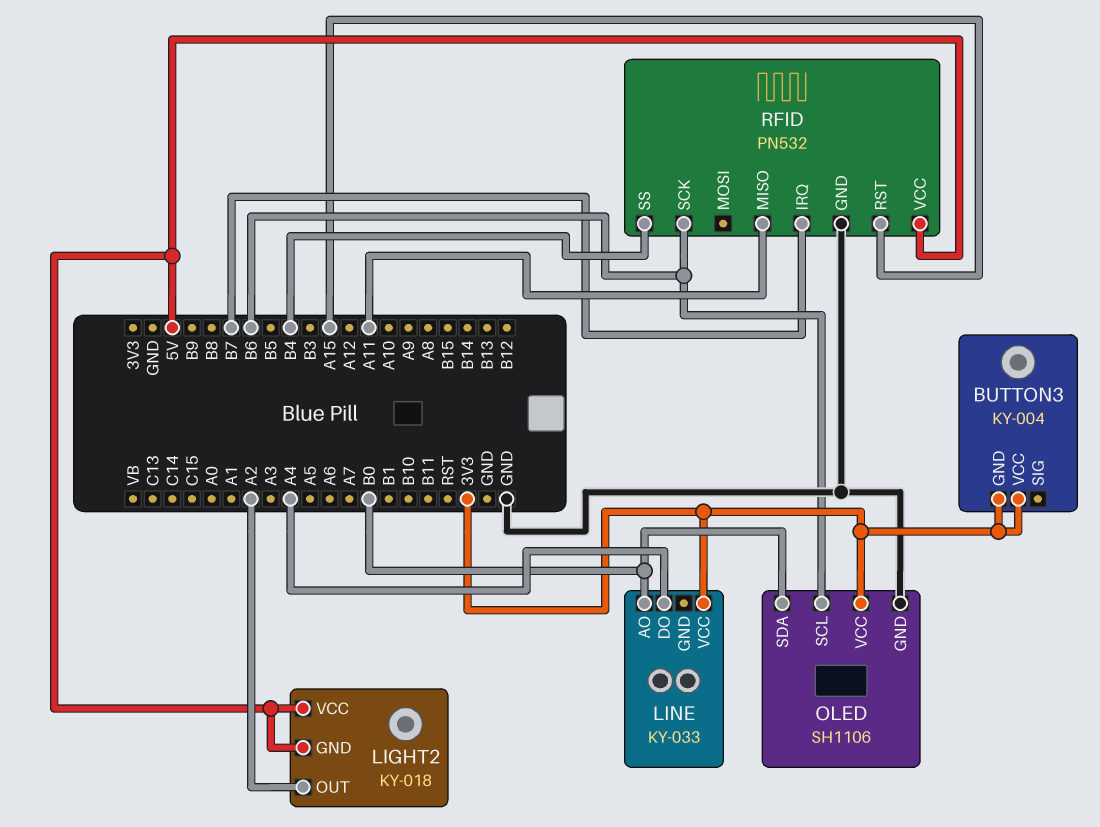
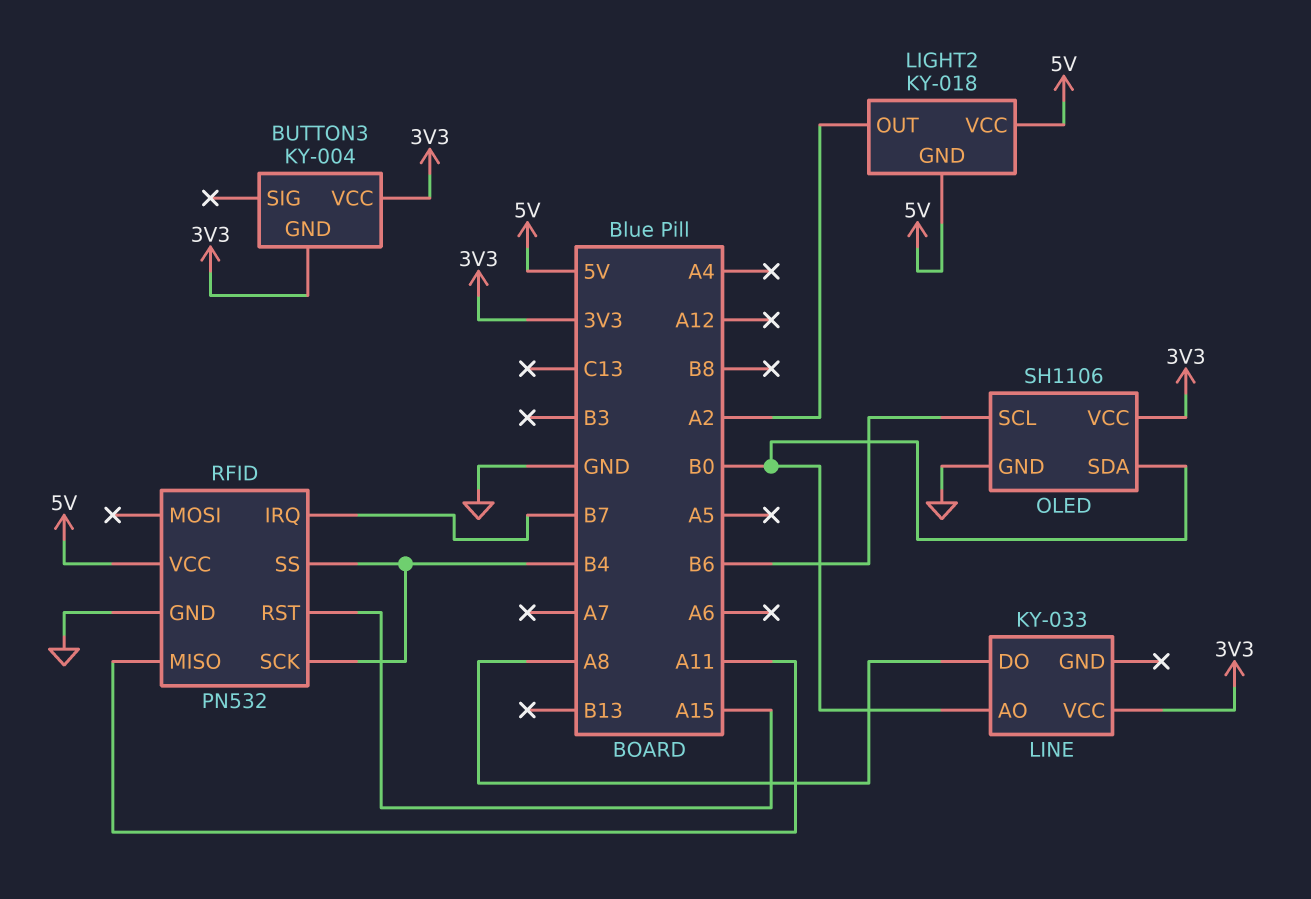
LINE pin DO: A4 -> A8
RFID pin SCK: B6 -> B4

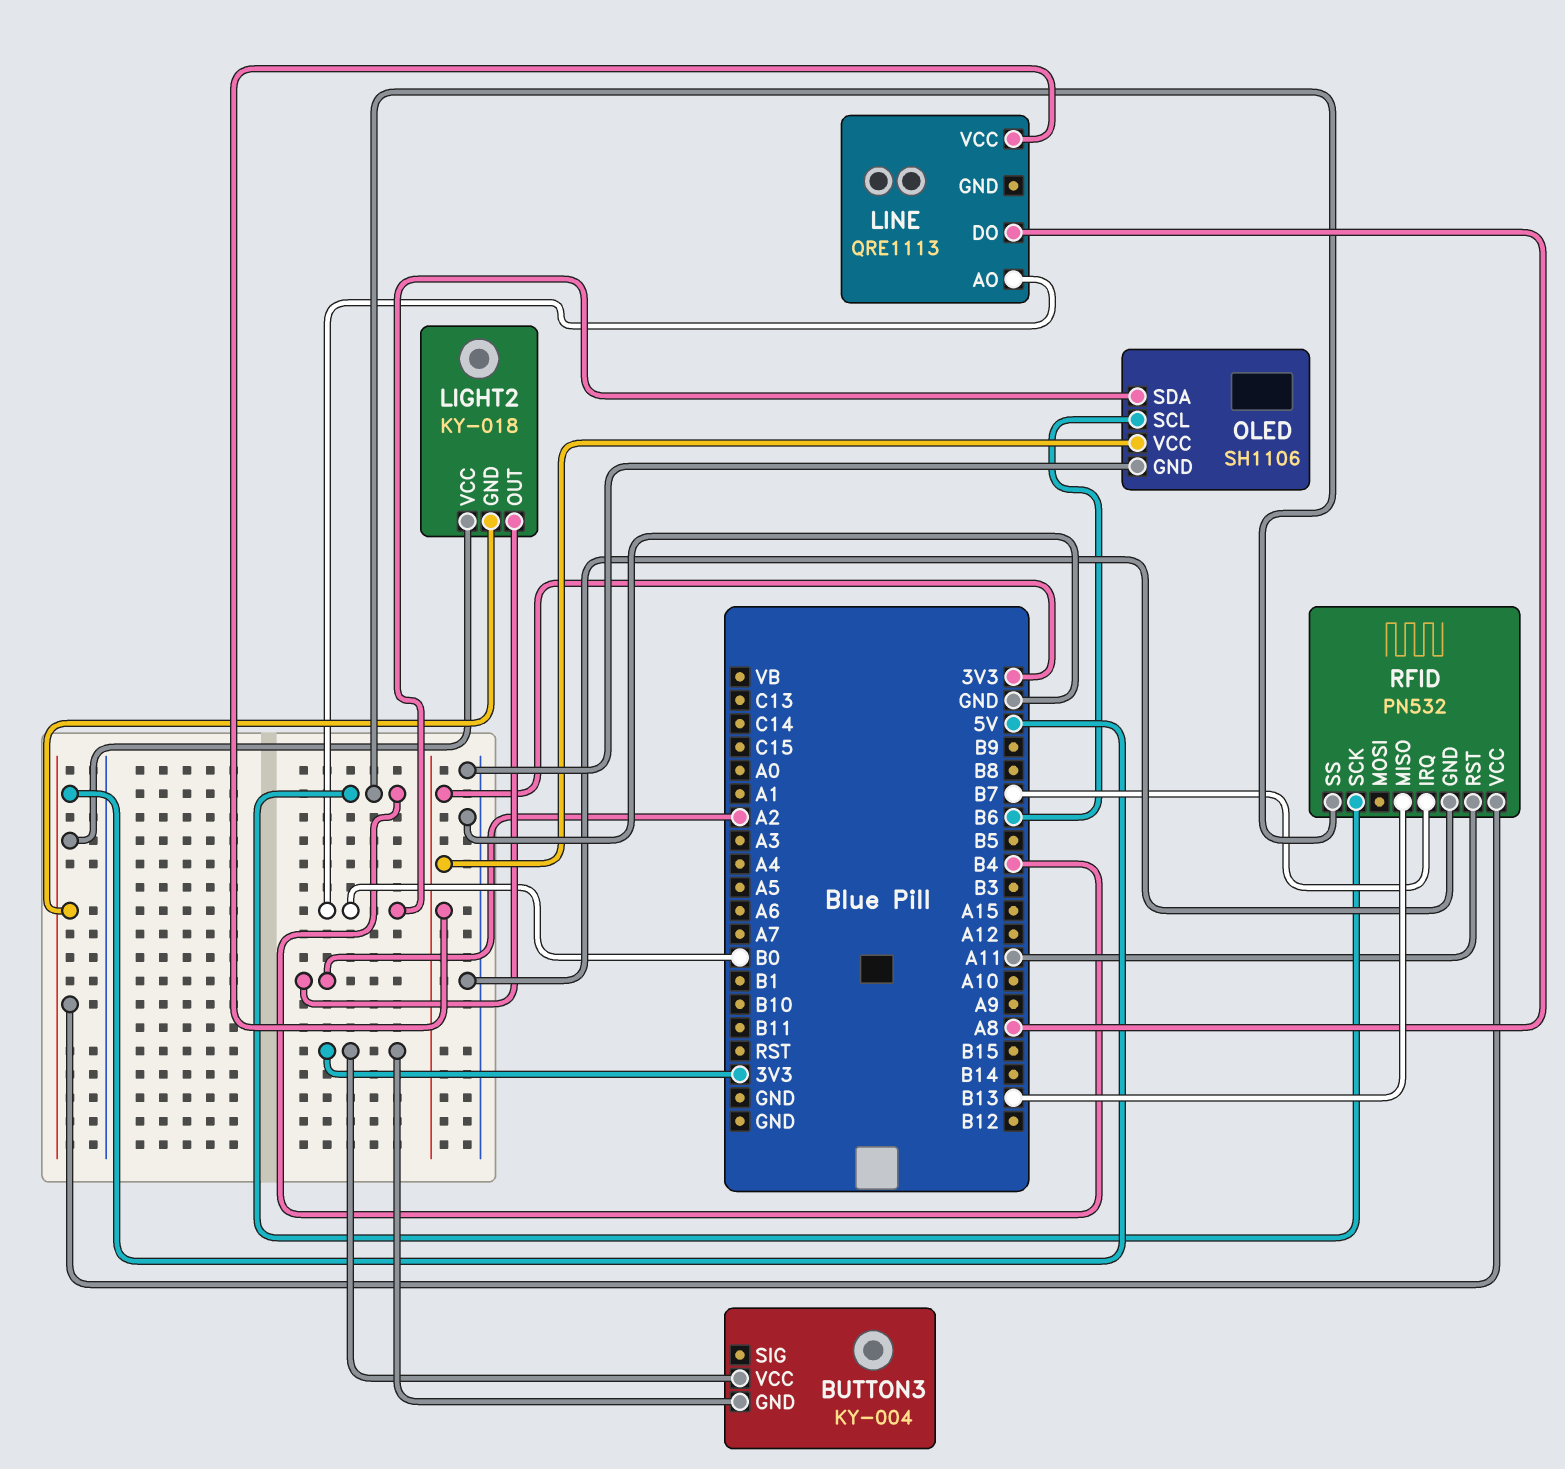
LINE: KY-033 -> QRE1113
RFID pin MISO: A11 -> B13
RFID pin RST: A15 -> A11

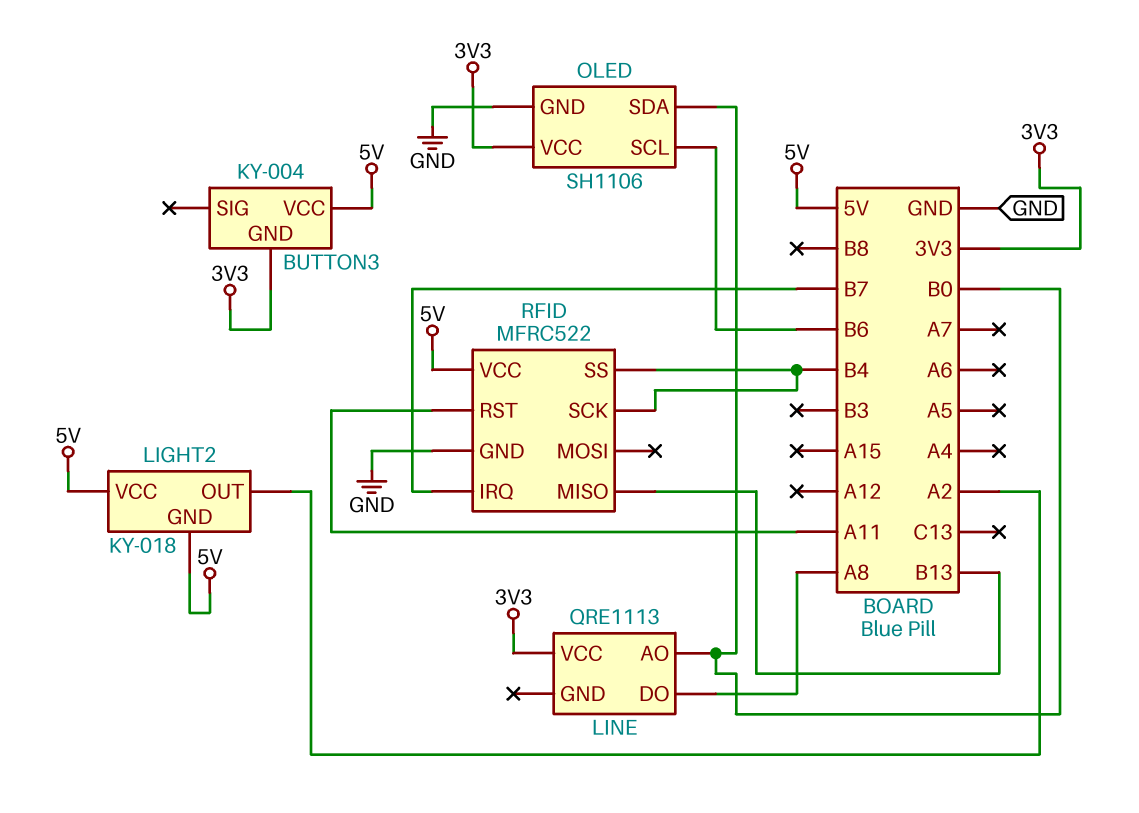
BUTTON3 pin VCC: 3V3 -> 5V
RFID: PN532 -> MFRC522

